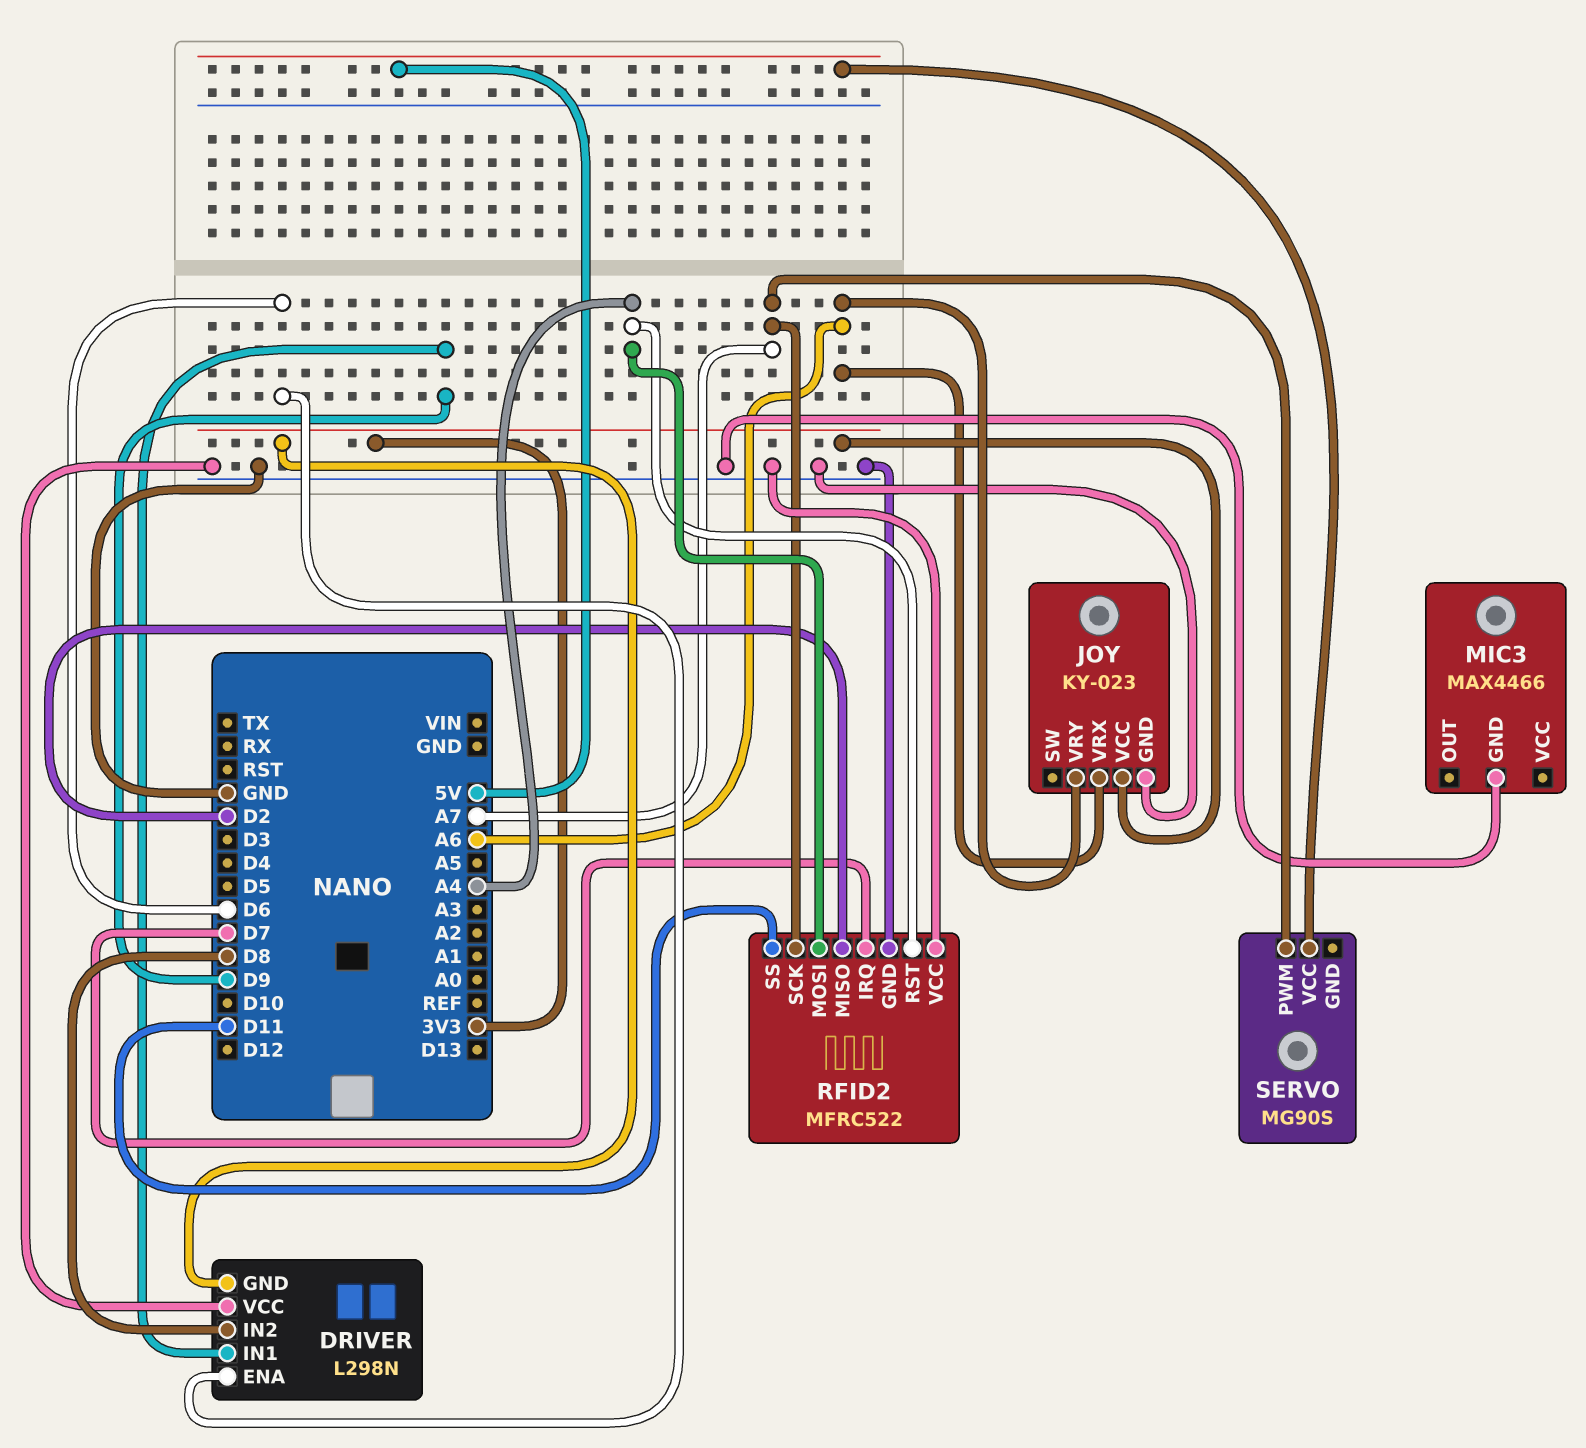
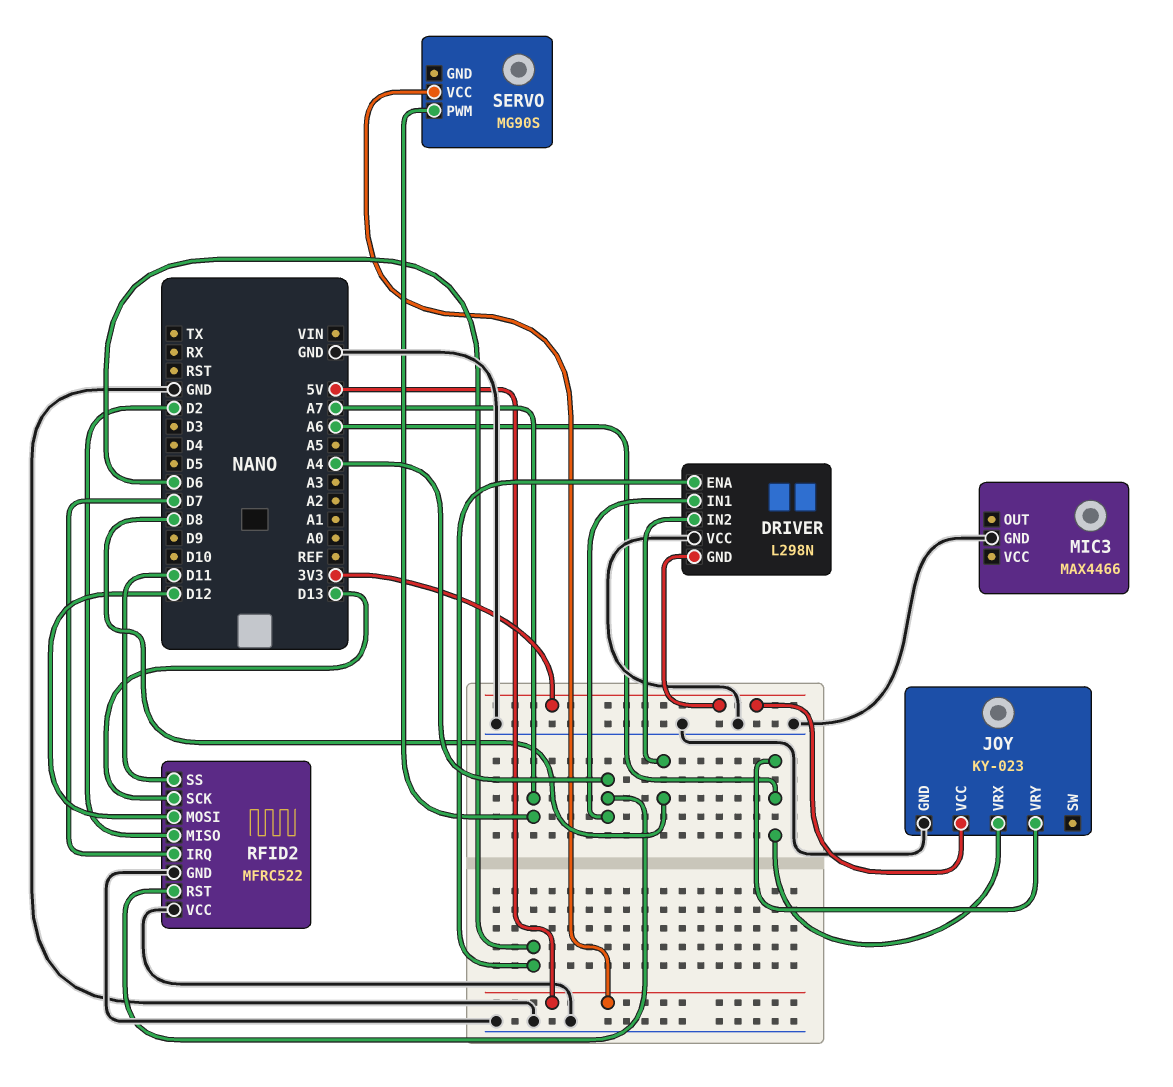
DRIVER pin IN1: D9 -> A4
RFID2 pin MOSI: A4 -> D12
RFID2 pin SCK: A7 -> D13

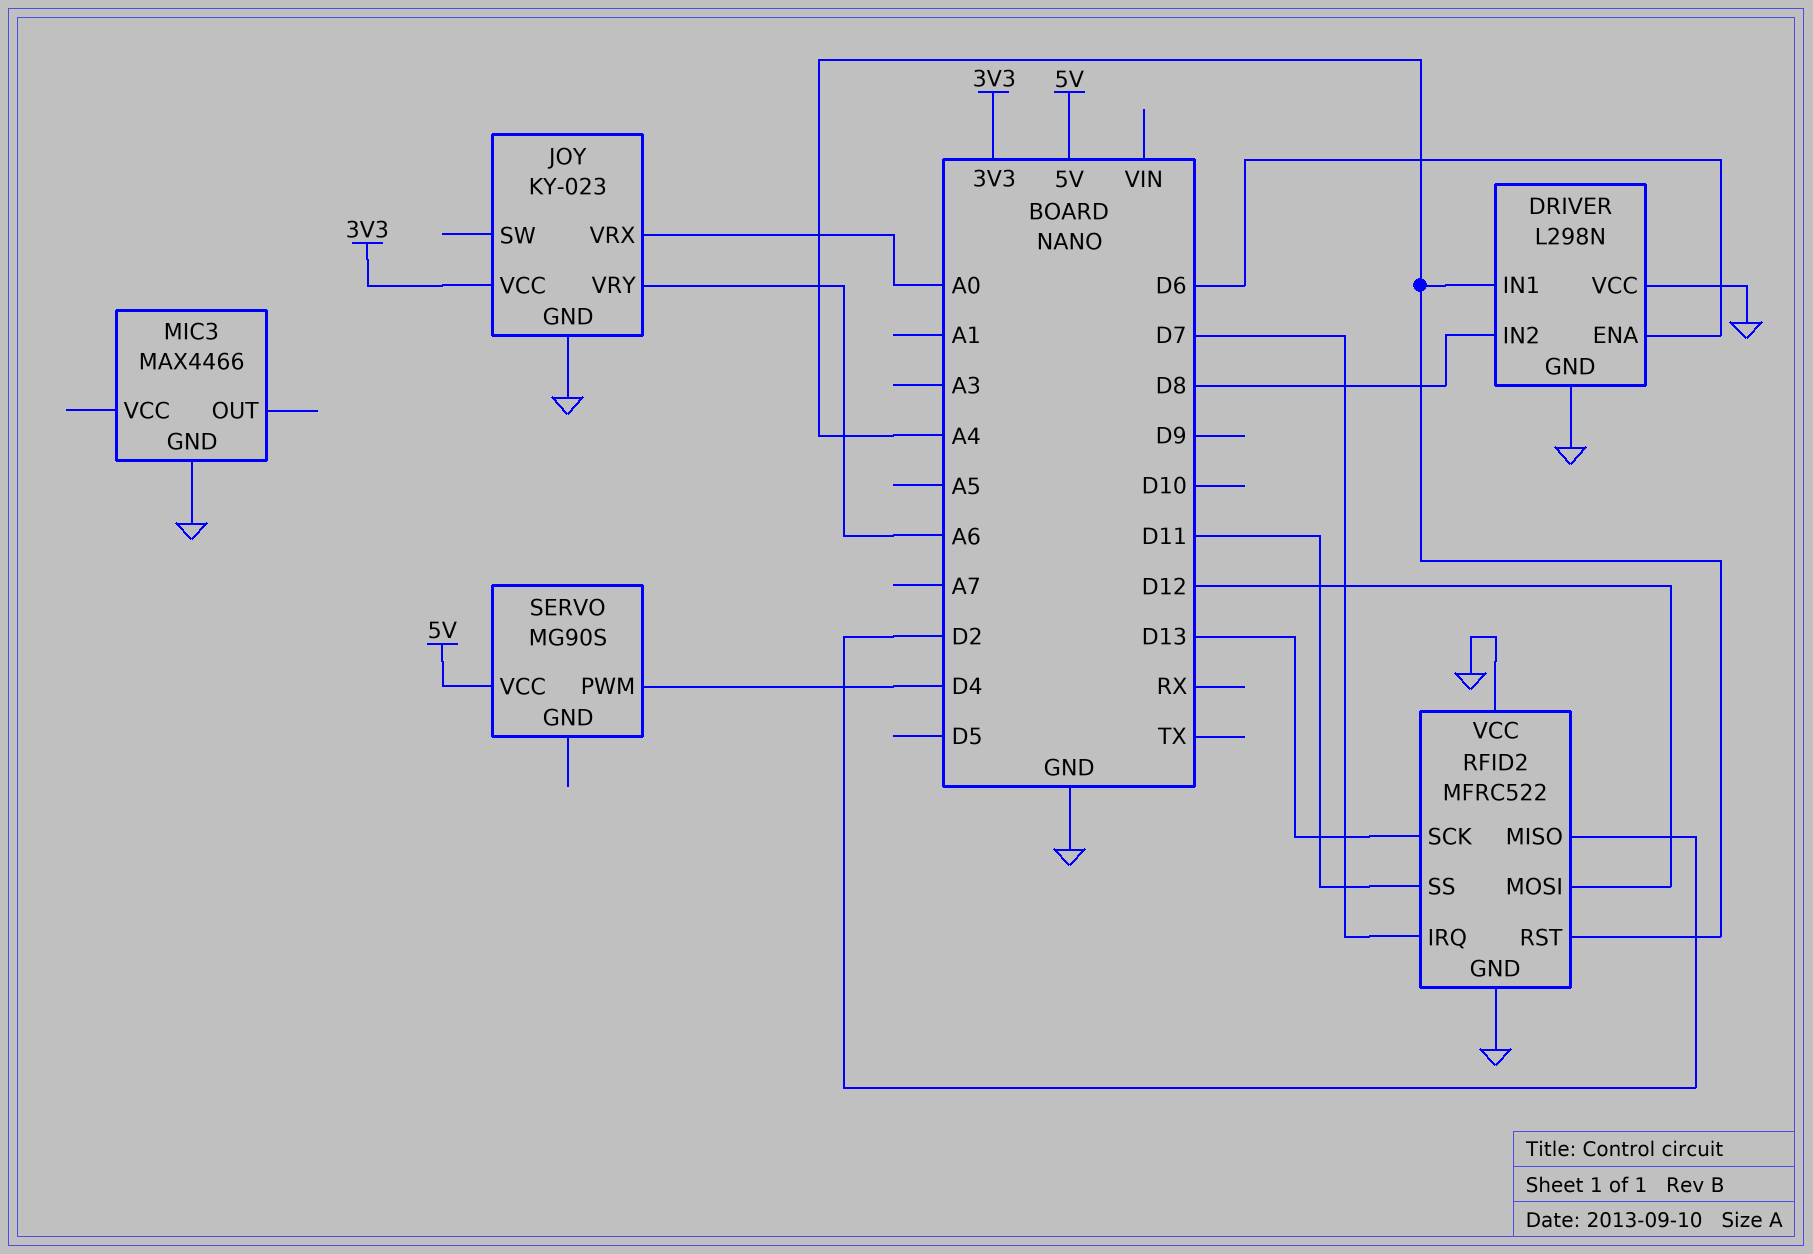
DRIVER pin GND: 3V3 -> GND
JOY pin VRX: A6 -> A0
SERVO pin PWM: A7 -> D4

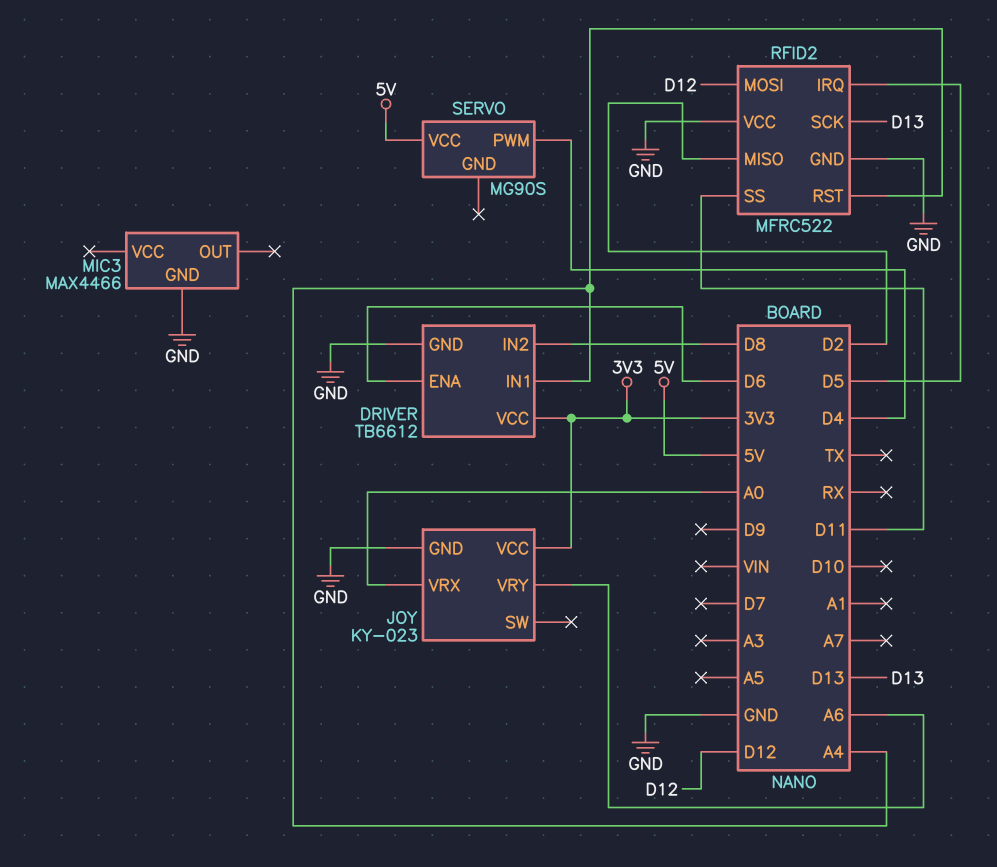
DRIVER: L298N -> TB6612
DRIVER pin VCC: GND -> 3V3
RFID2 pin IRQ: D7 -> D5

